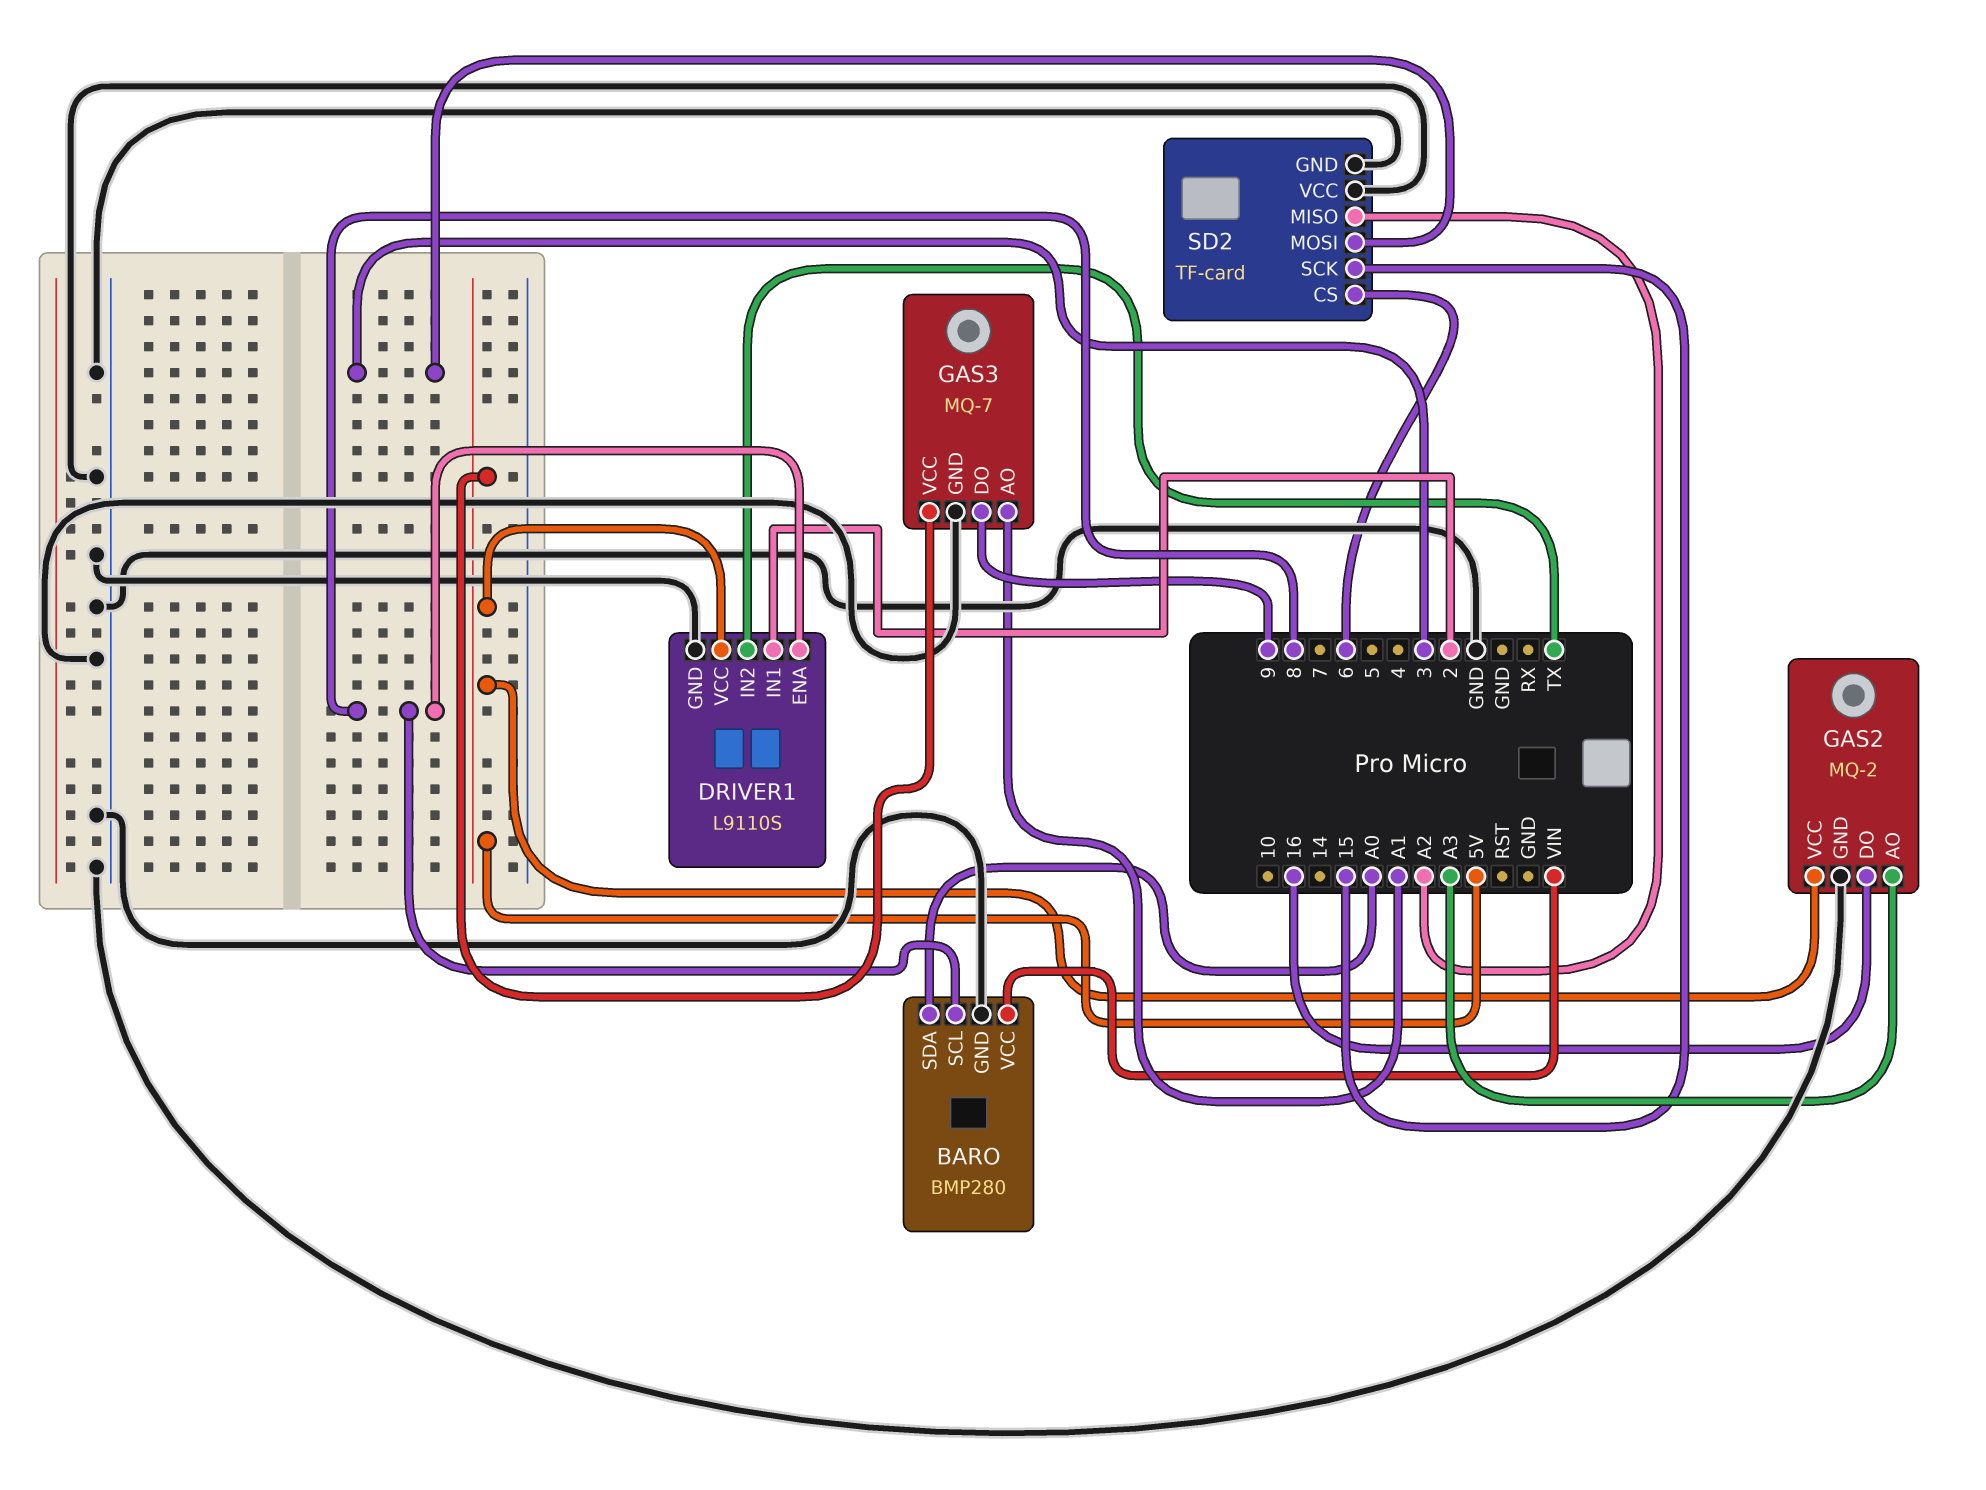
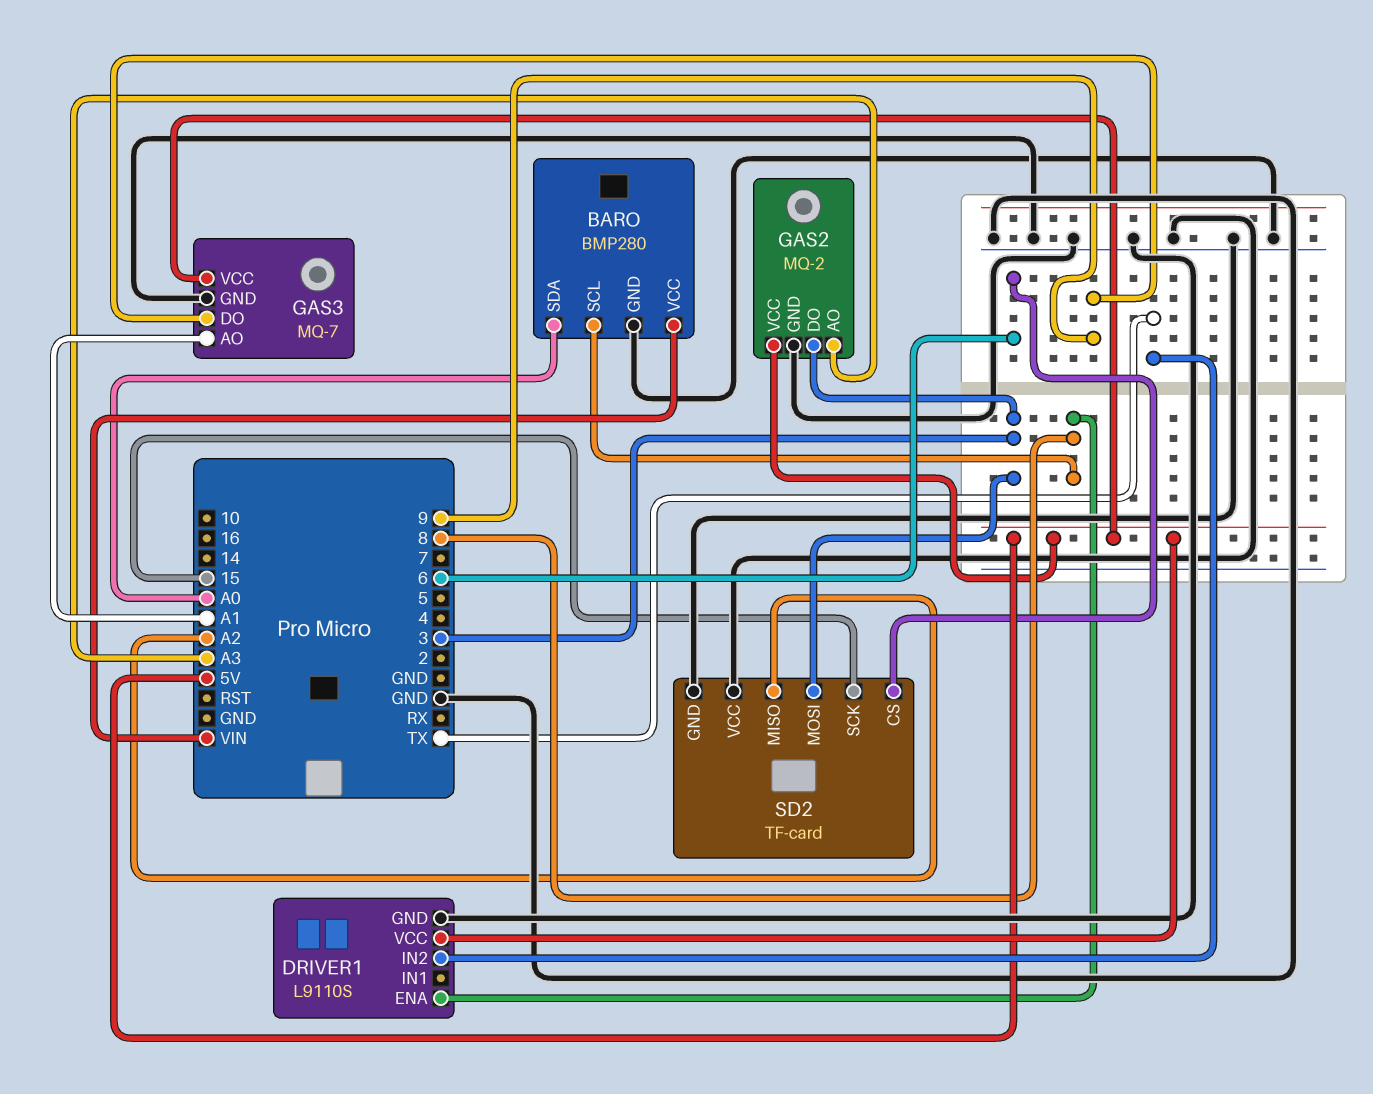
DRIVER1 pin IN1: 2 -> none
GAS2 pin DO: 16 -> 3

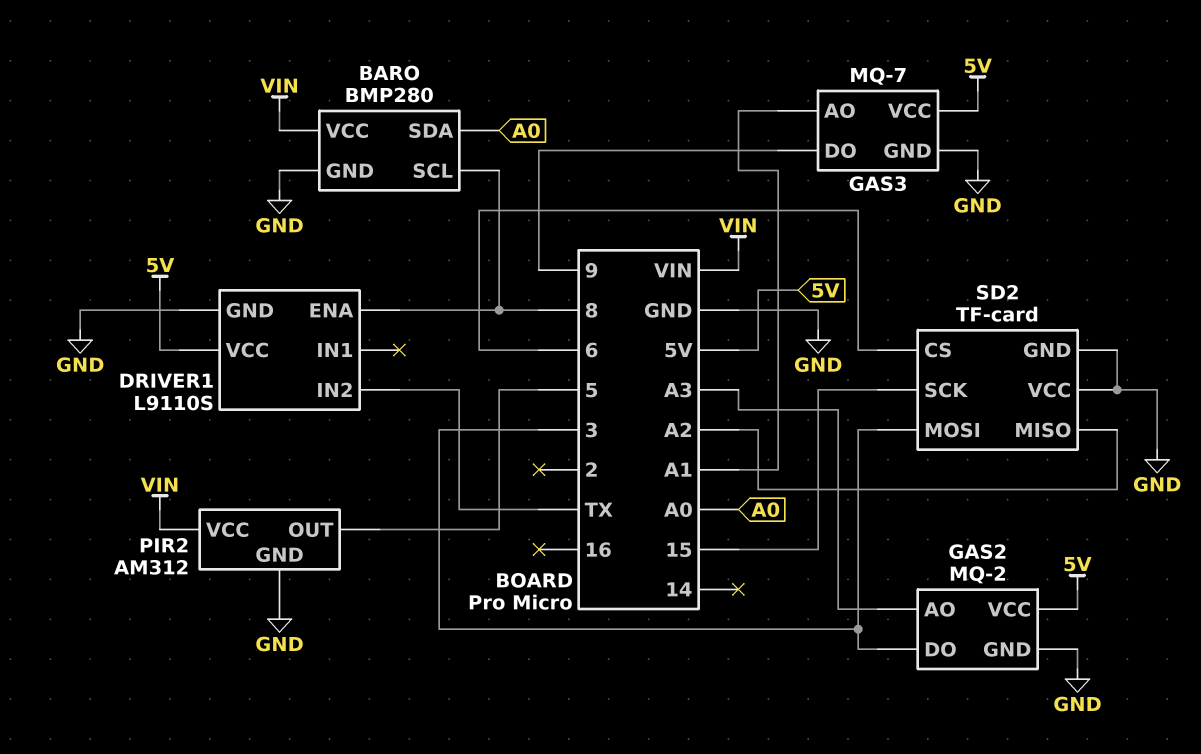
PIR2: none -> AM312
PIR2 pin GND: none -> GND
PIR2 pin OUT: none -> 5
PIR2 pin VCC: none -> VIN

